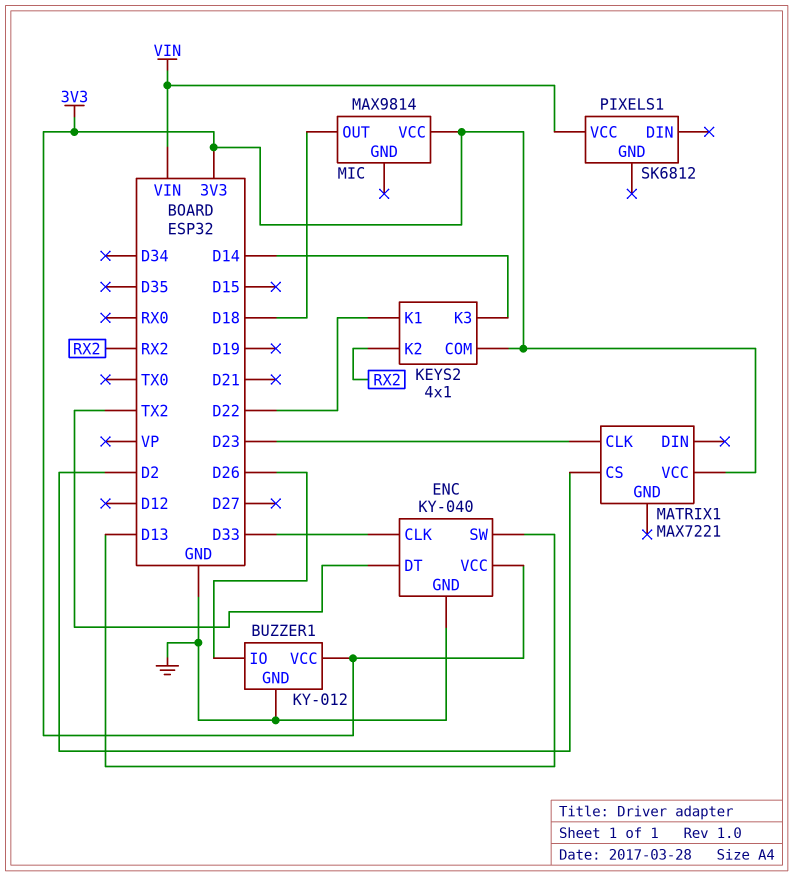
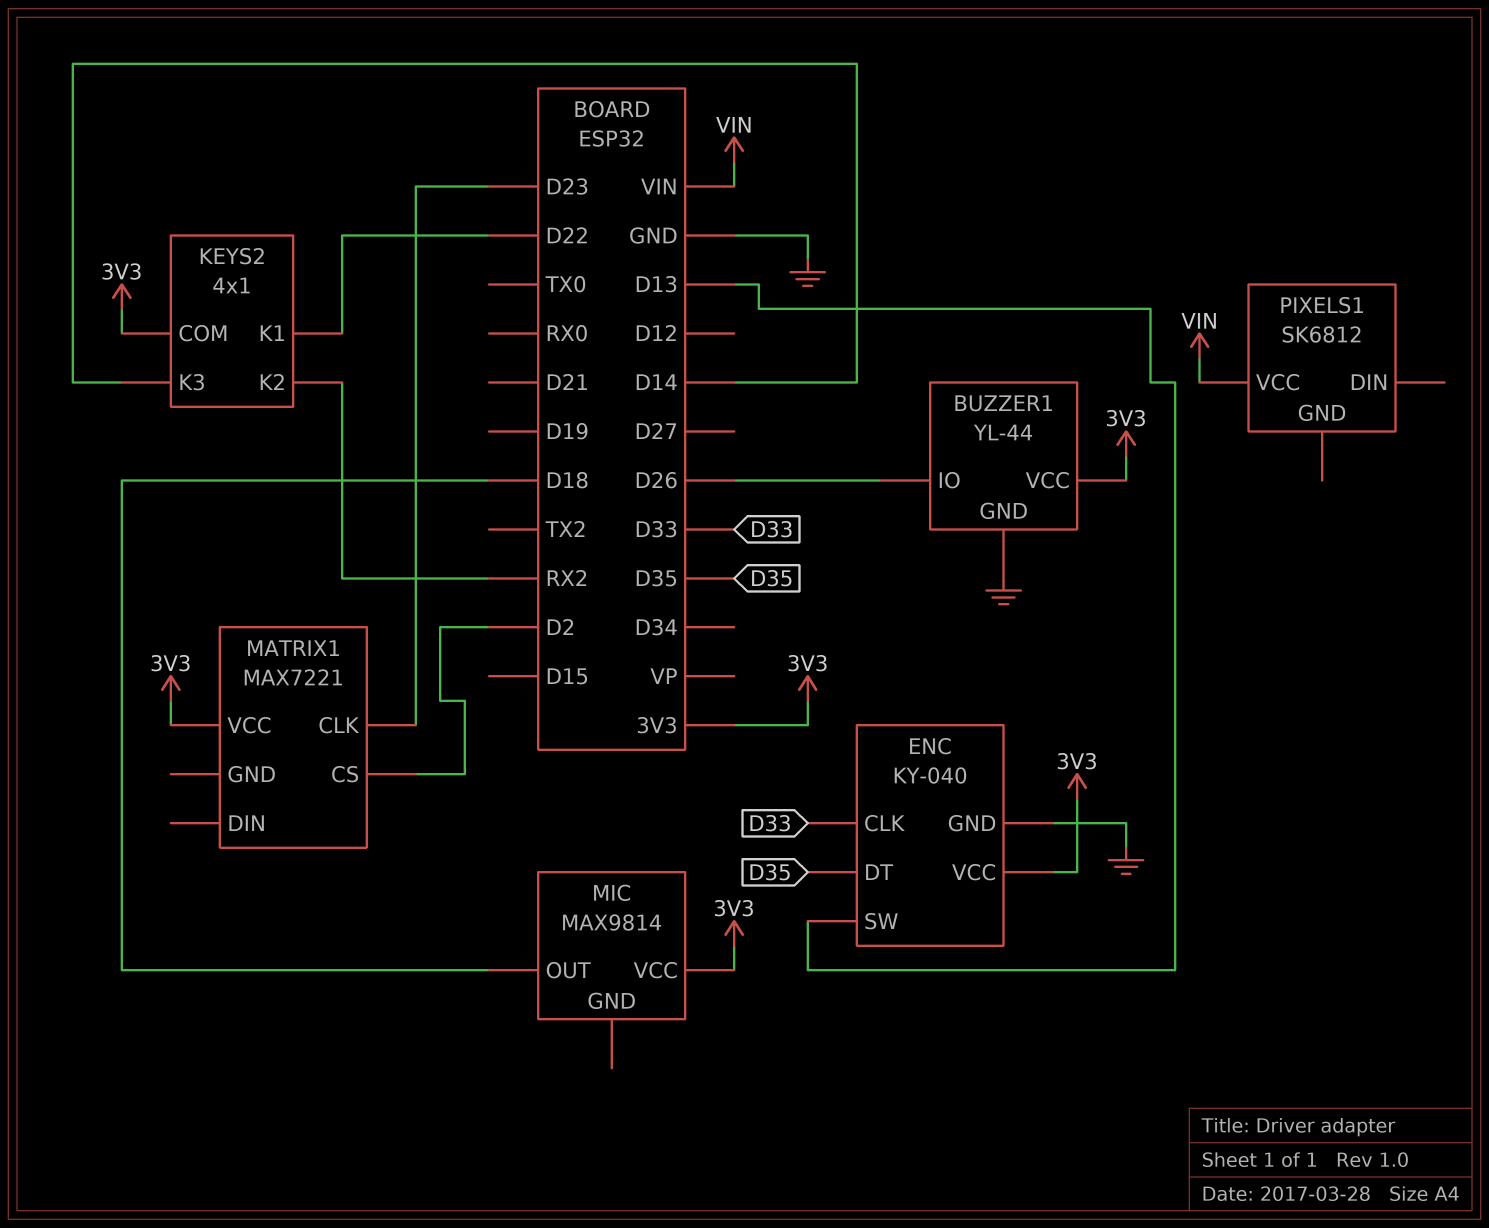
BUZZER1: KY-012 -> YL-44
ENC pin DT: TX2 -> D35

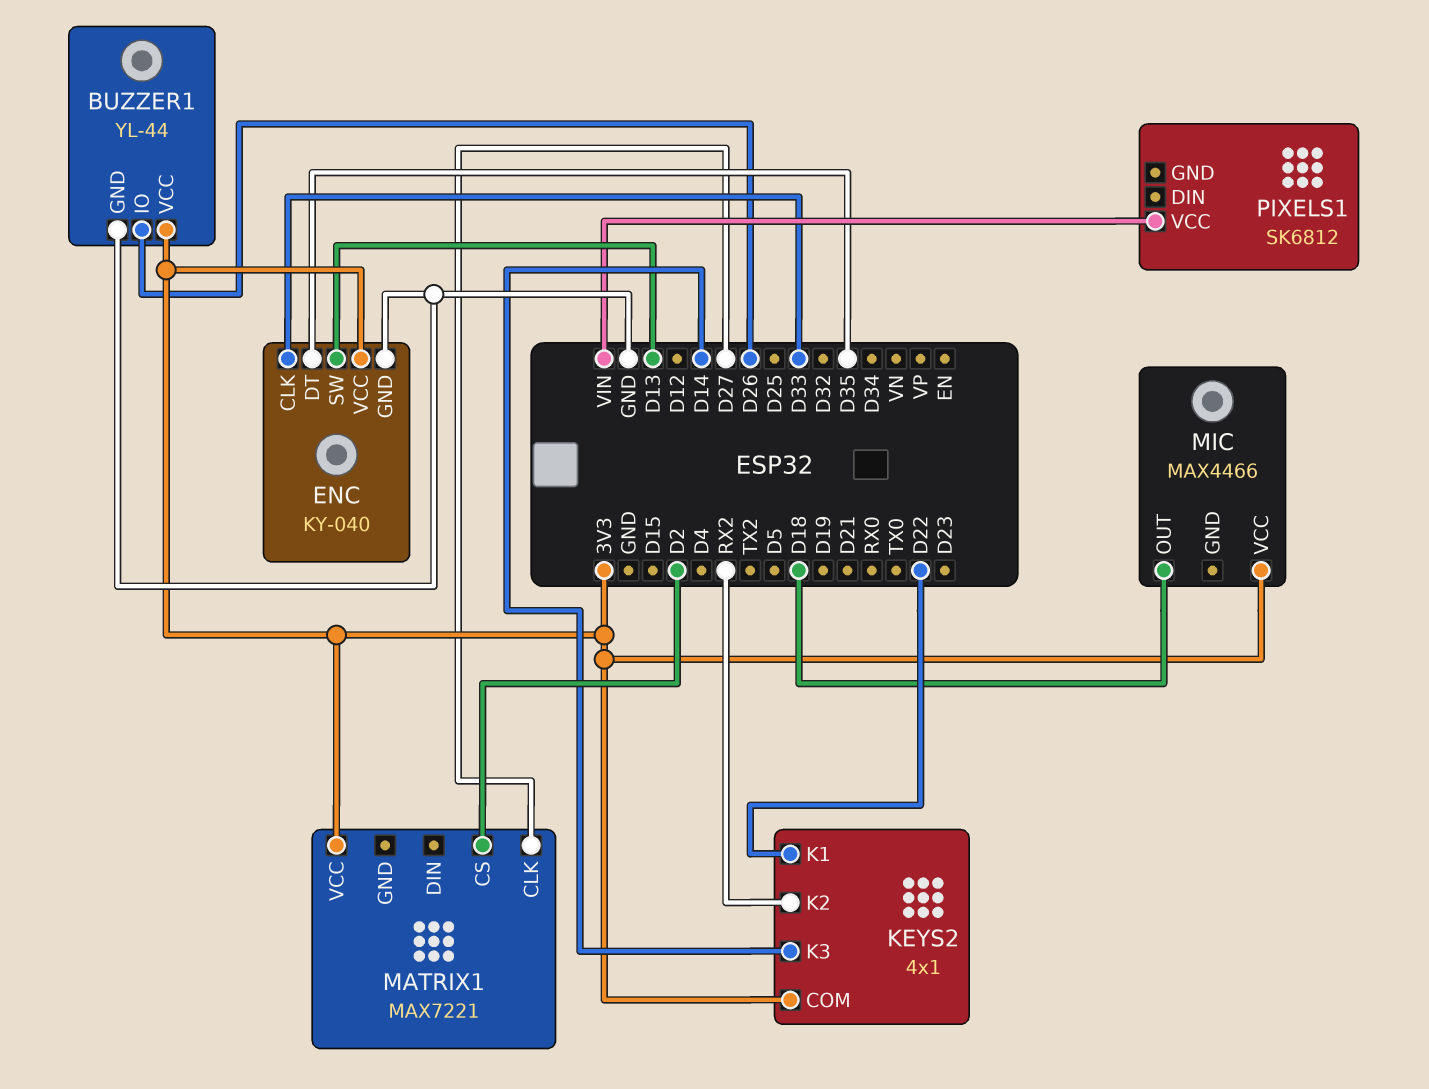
MATRIX1 pin CLK: D23 -> D27
MIC: MAX9814 -> MAX4466

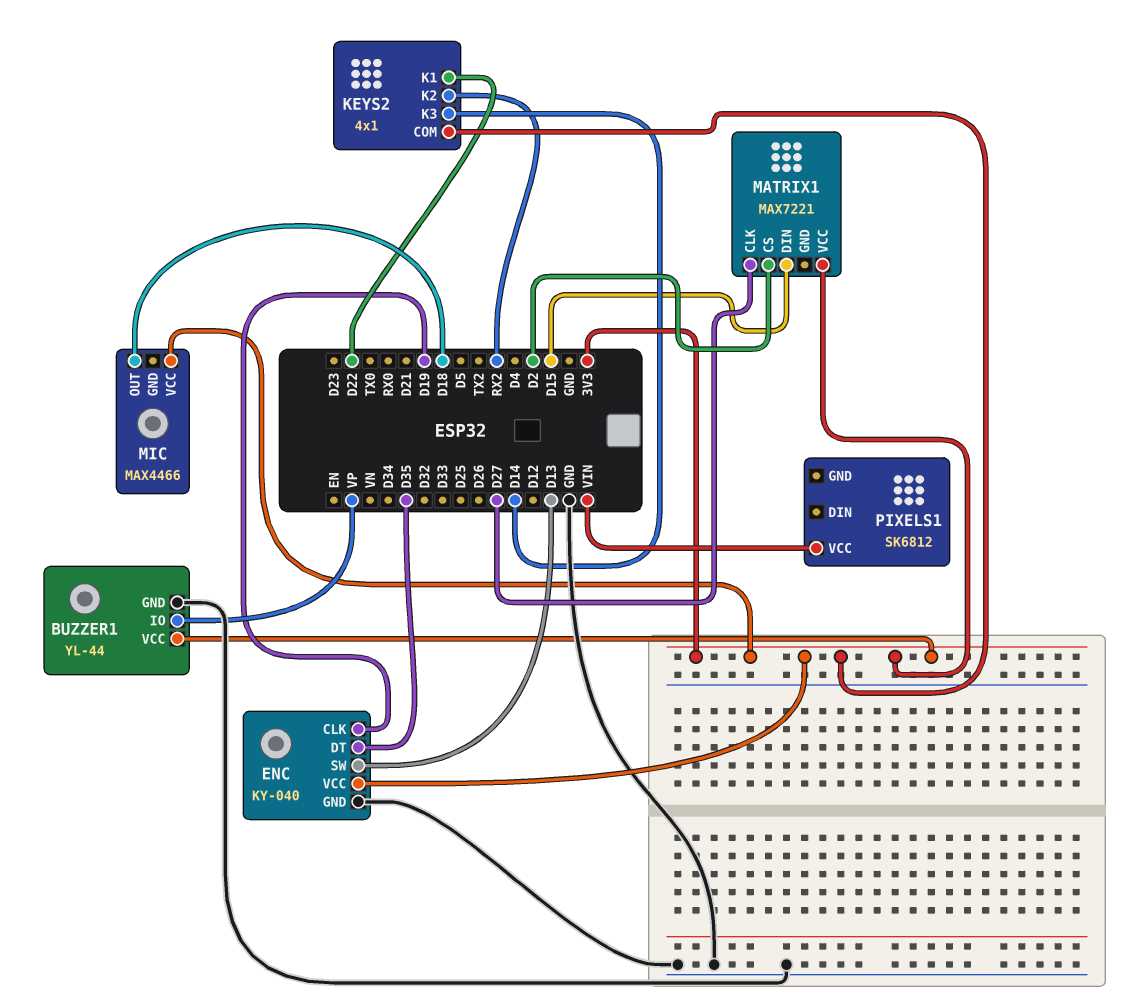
BUZZER1 pin IO: D26 -> VP
ENC pin CLK: D33 -> D19
MATRIX1 pin DIN: none -> D15

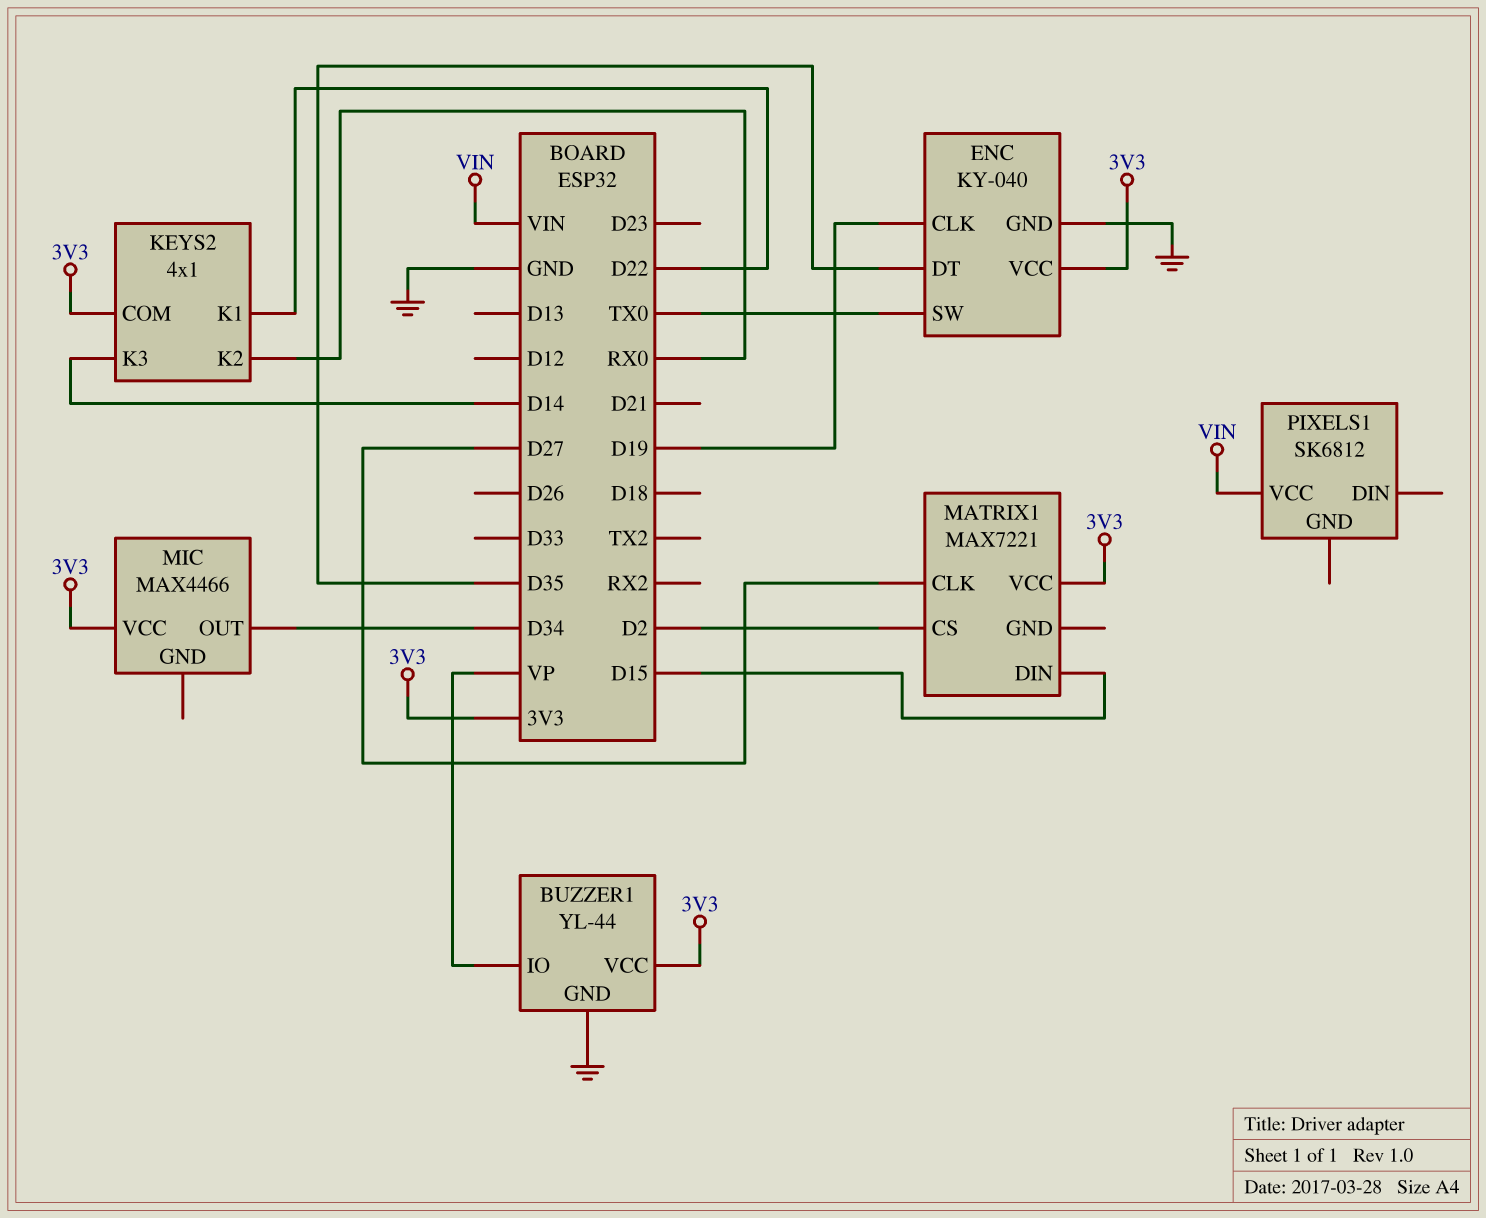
ENC pin SW: D13 -> TX0
KEYS2 pin K2: RX2 -> RX0
MIC pin OUT: D18 -> D34

